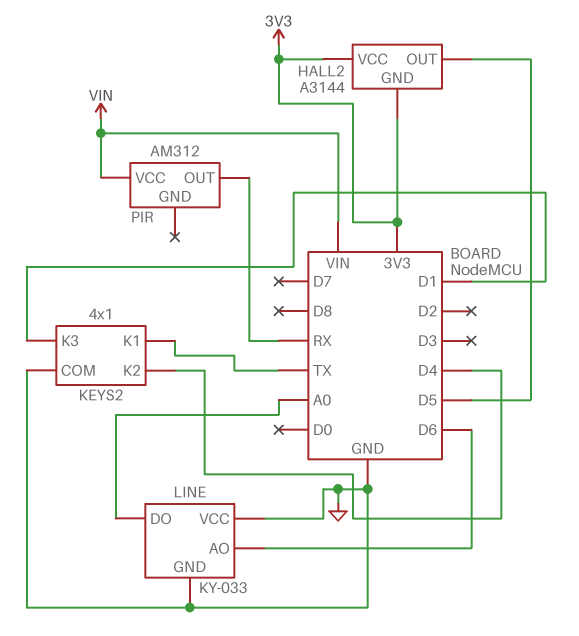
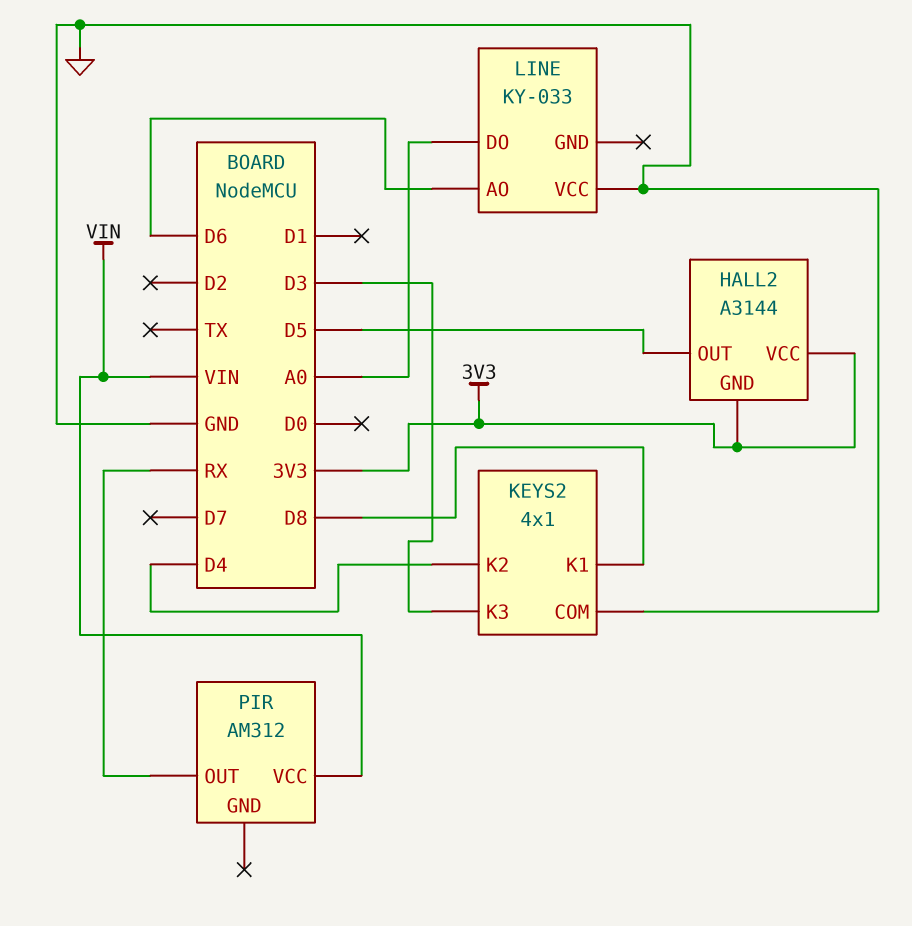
KEYS2 pin K1: TX -> D8
KEYS2 pin K3: D1 -> D3
LINE pin GND: GND -> none

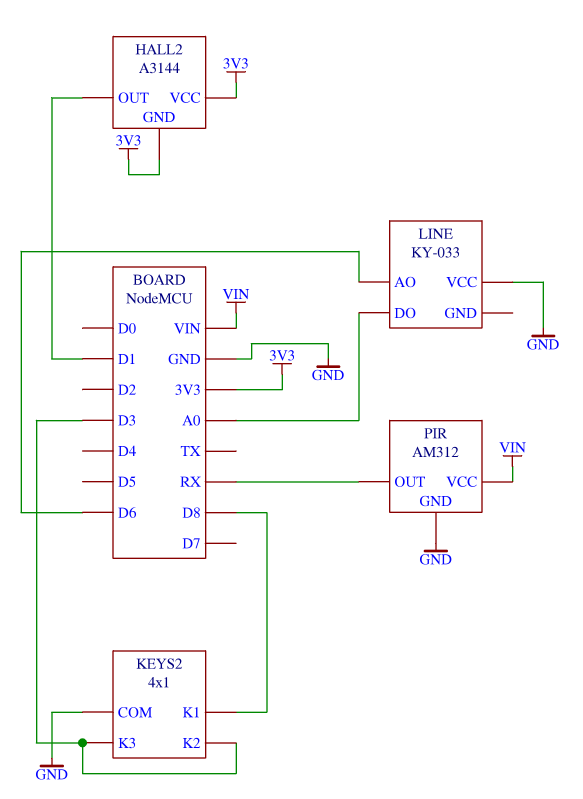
HALL2 pin OUT: D5 -> D1
KEYS2 pin K2: D4 -> D3
PIR pin GND: none -> GND

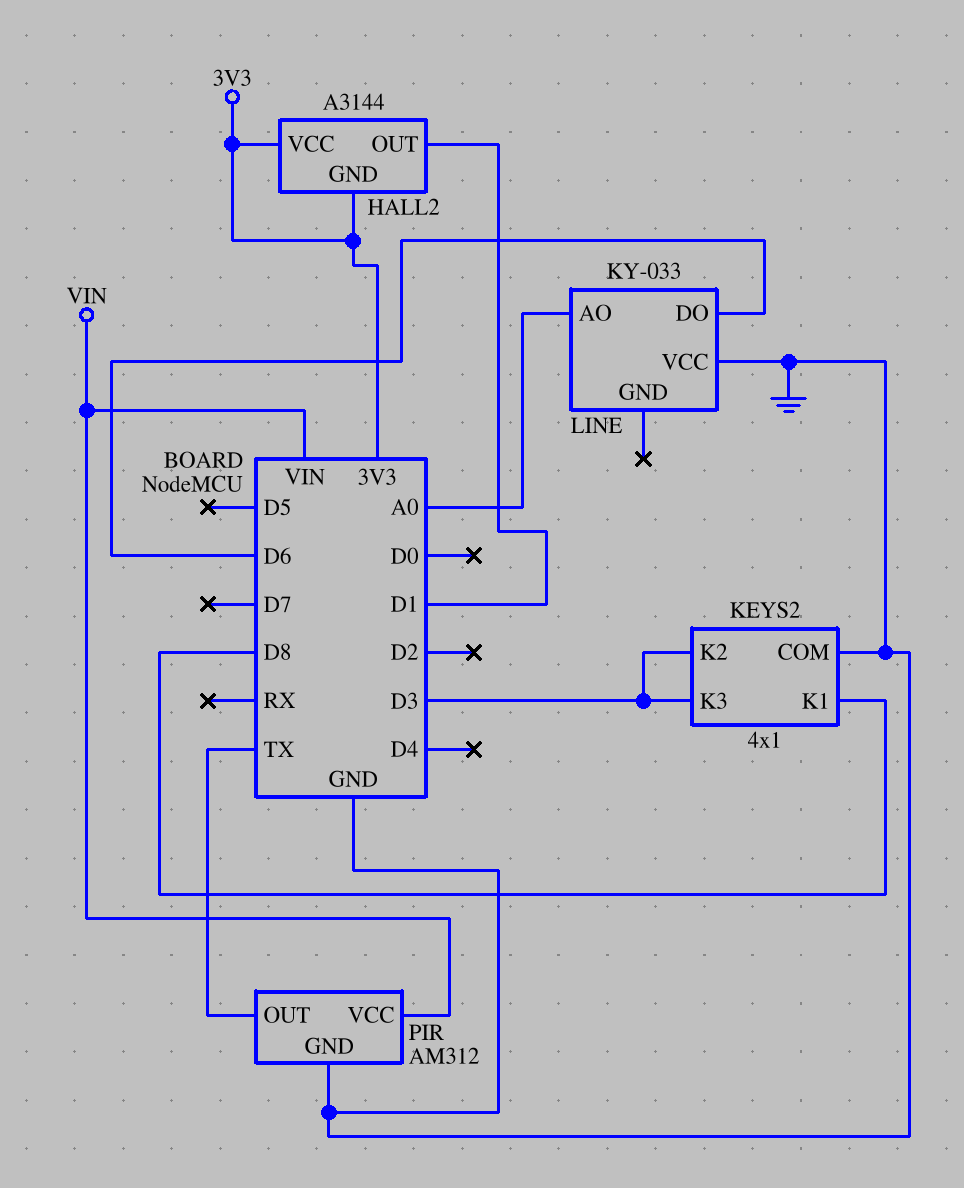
LINE pin AO: D6 -> A0
LINE pin DO: A0 -> D6
PIR pin OUT: RX -> TX

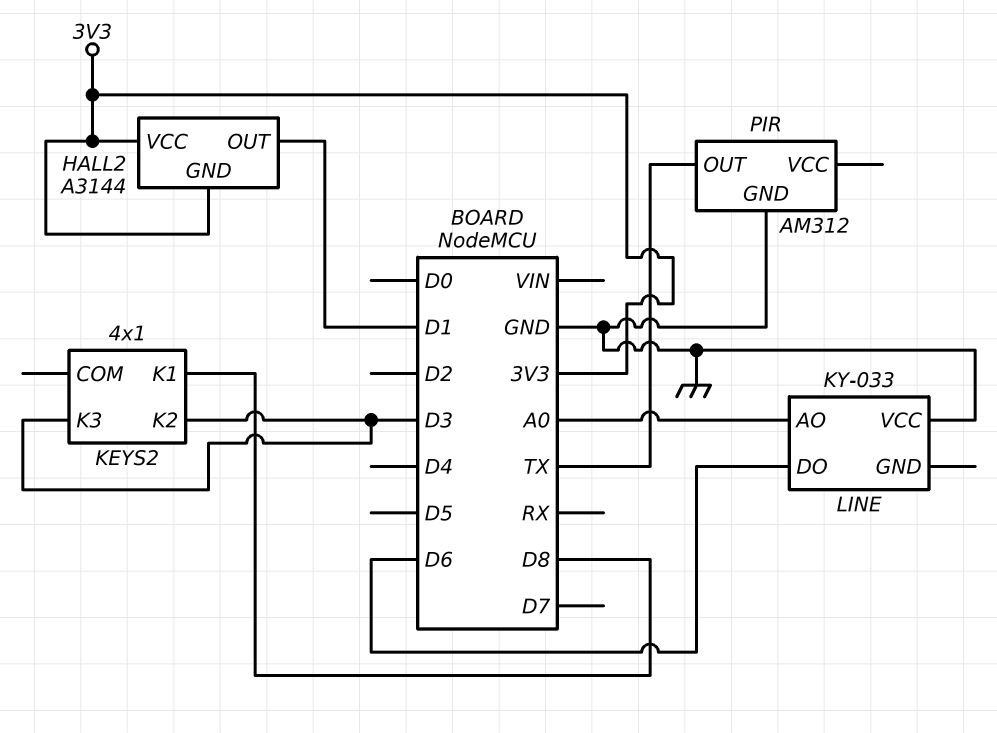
KEYS2 pin COM: GND -> none
PIR pin VCC: VIN -> none

